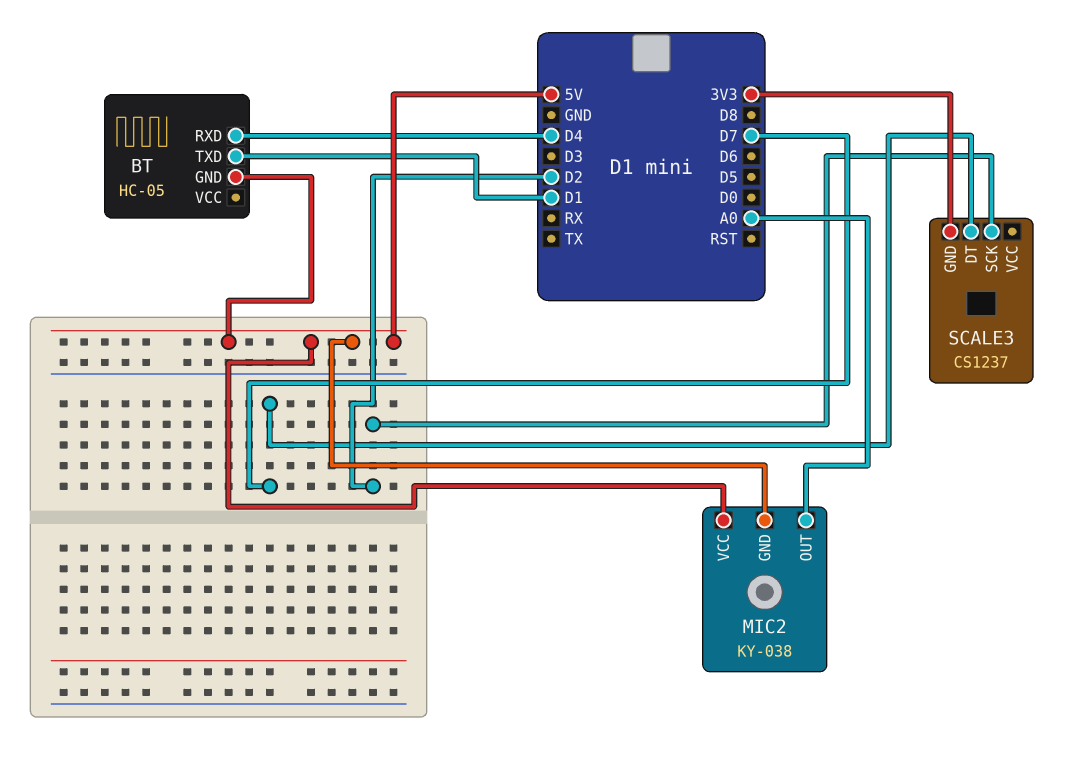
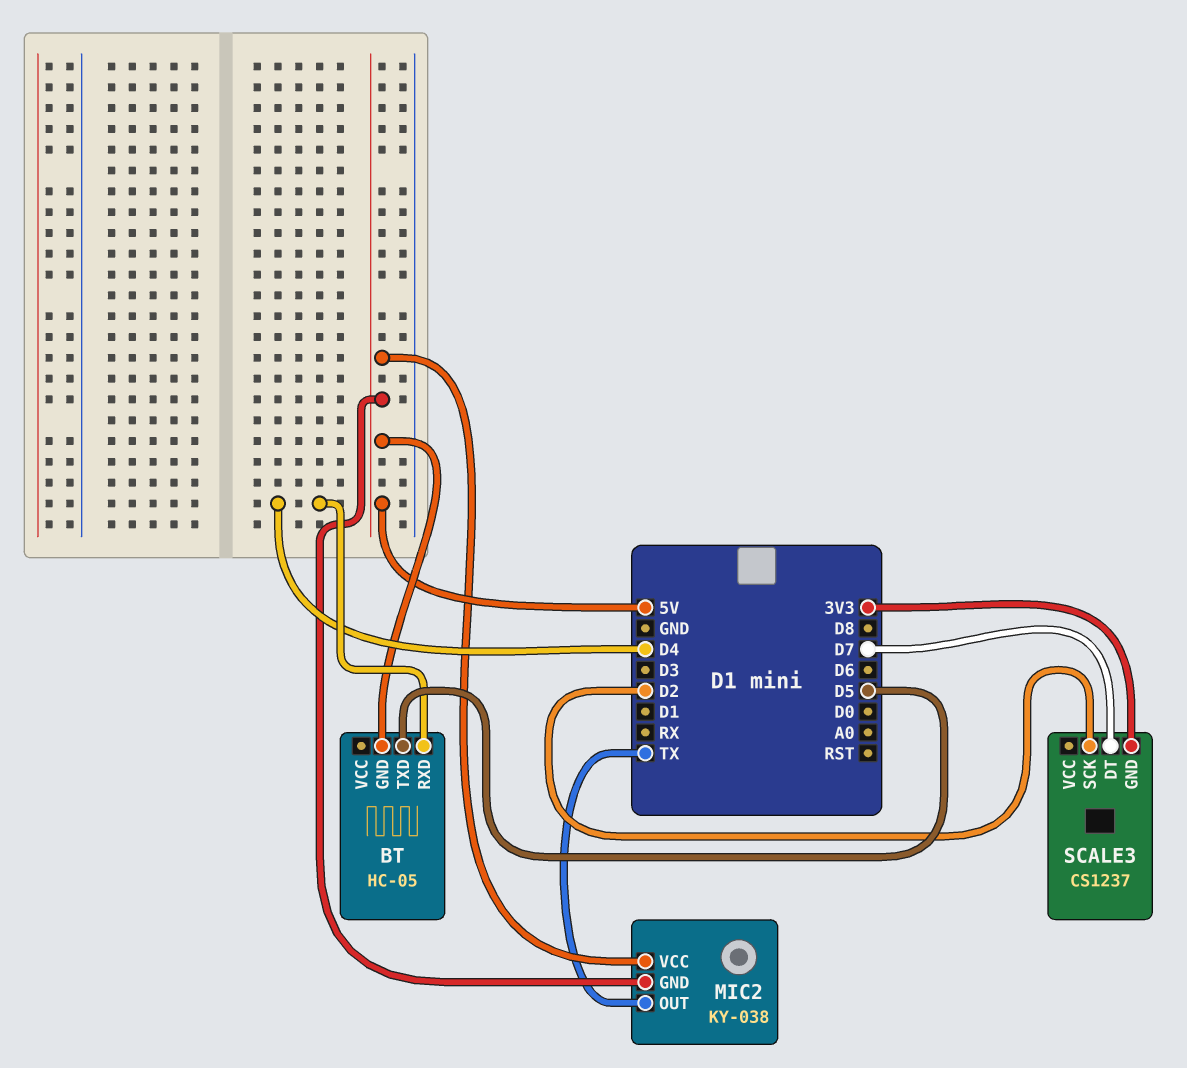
BT pin TXD: D1 -> D5
MIC2 pin OUT: A0 -> TX

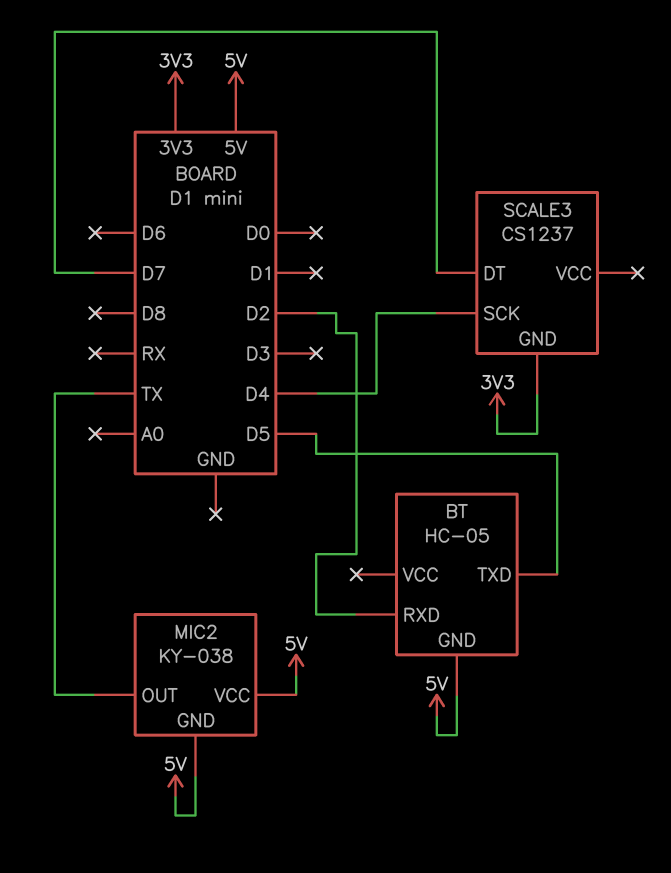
BT pin RXD: D4 -> D2
SCALE3 pin SCK: D2 -> D4

